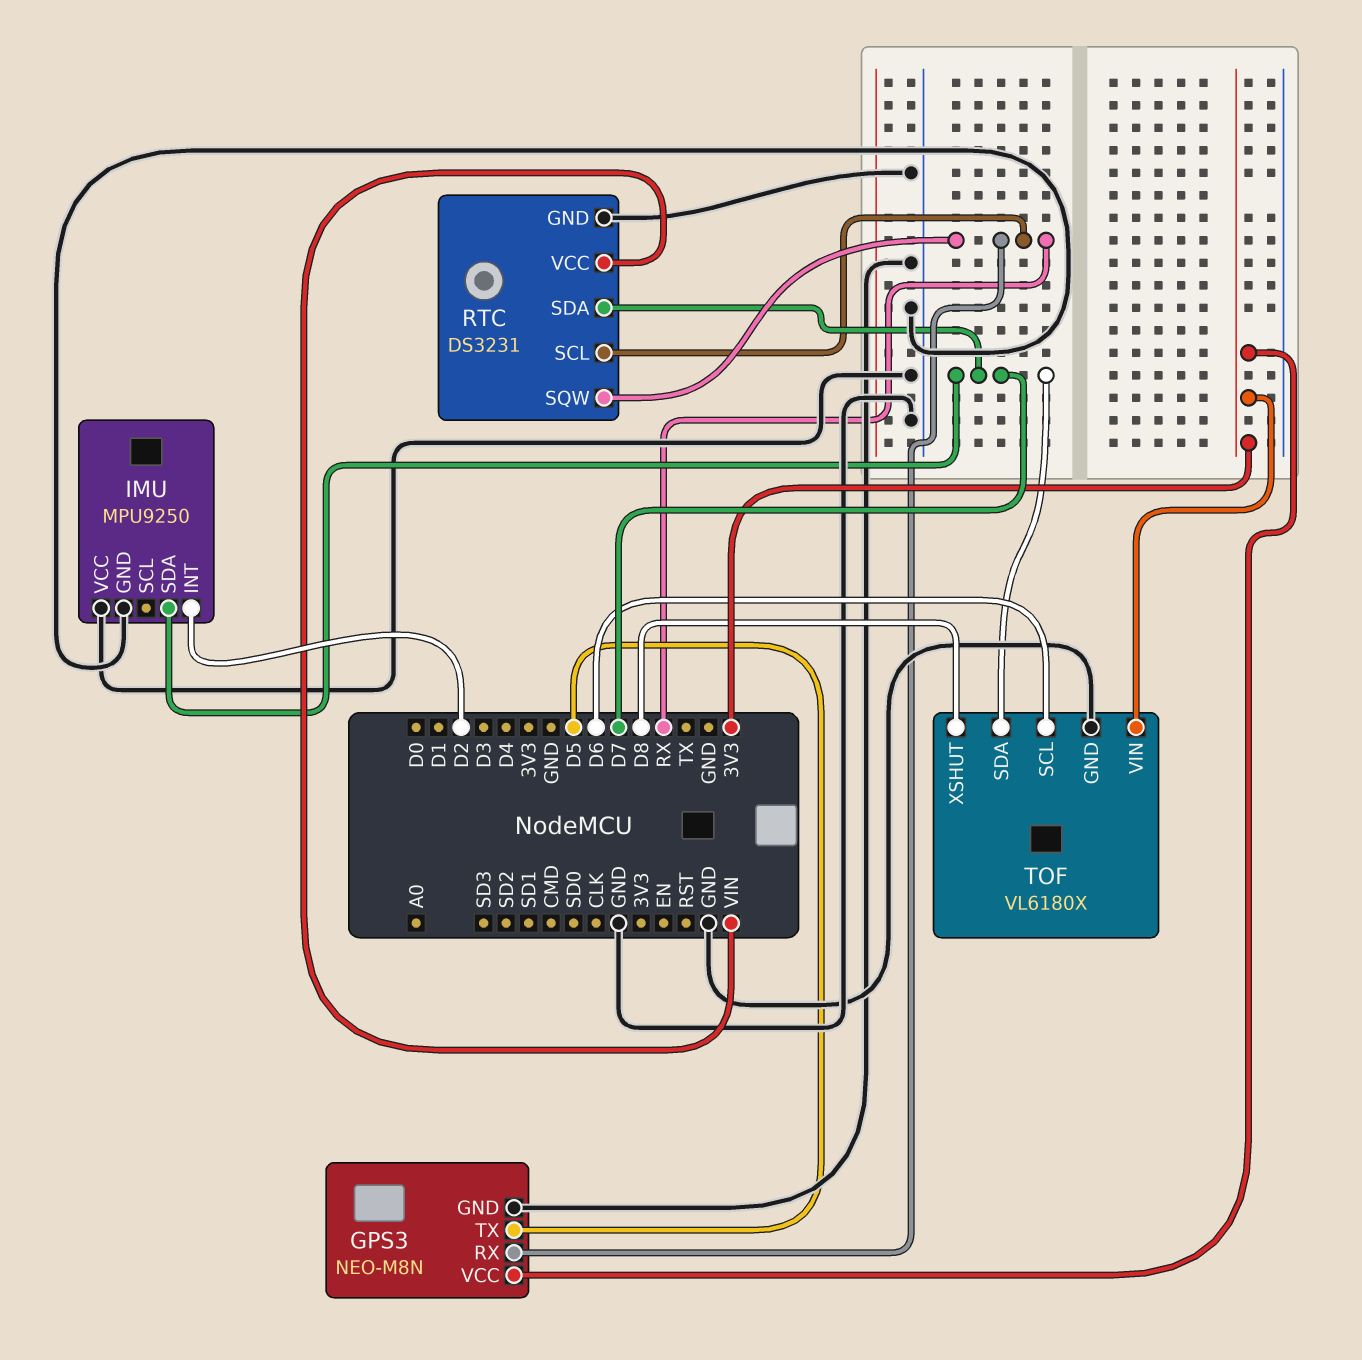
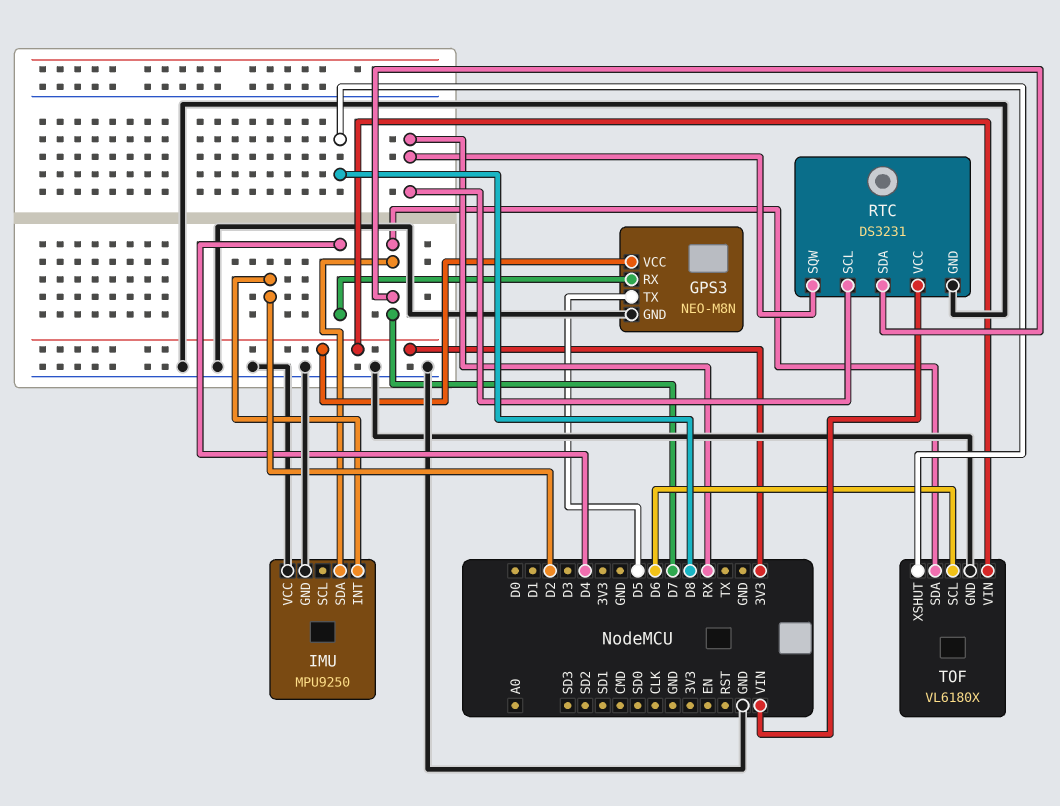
GPS3 pin RX: RX -> D4

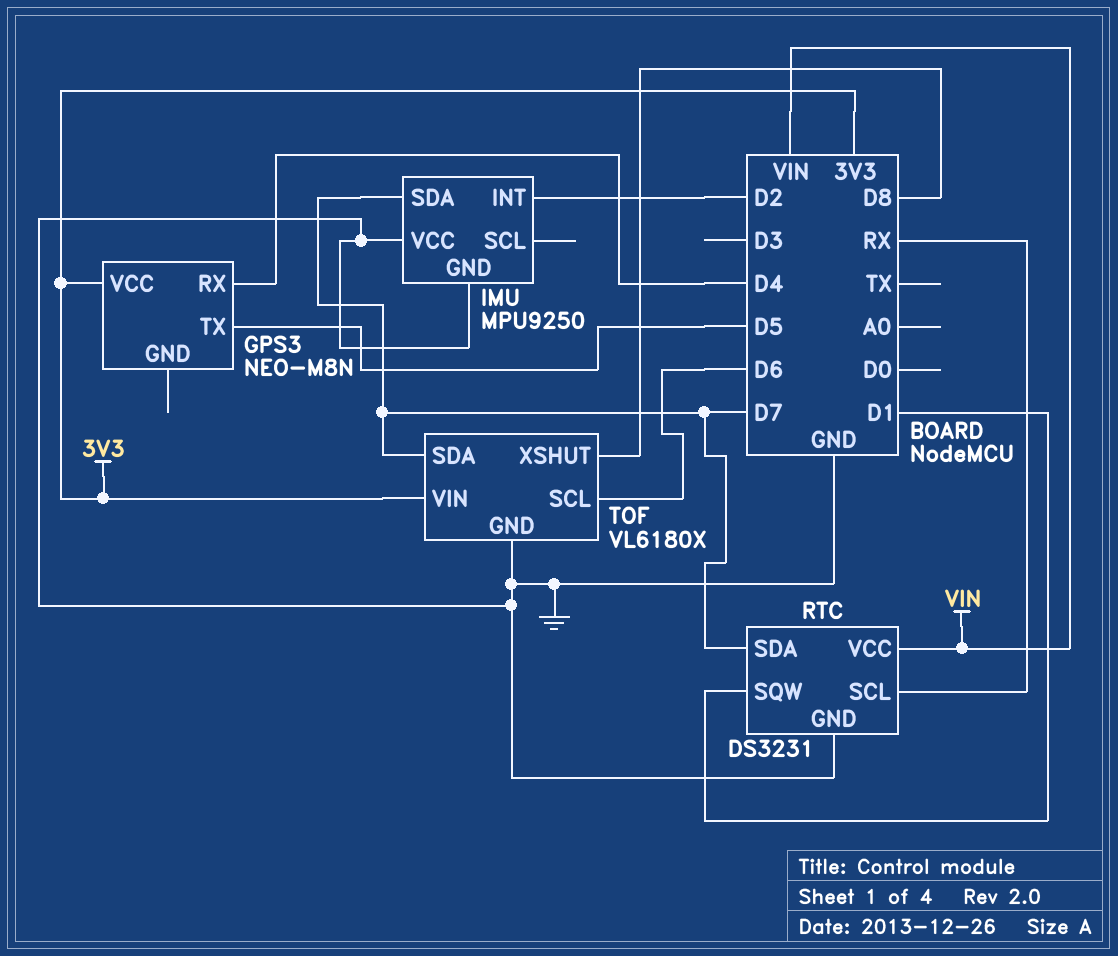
GPS3 pin GND: GND -> none
RTC pin SQW: RX -> D1

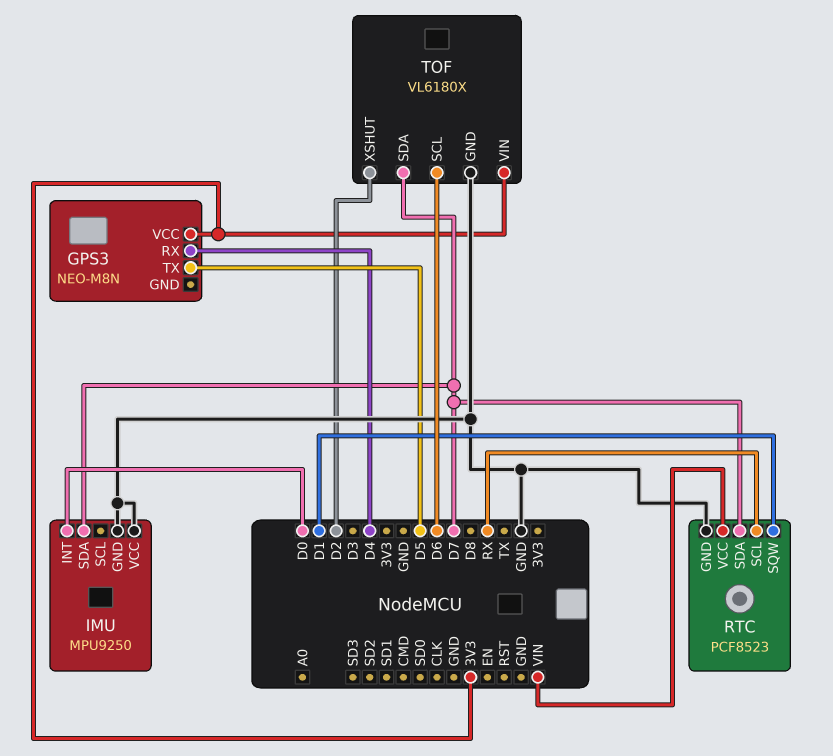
IMU pin INT: D2 -> D0
RTC: DS3231 -> PCF8523
TOF pin XSHUT: D8 -> D2

